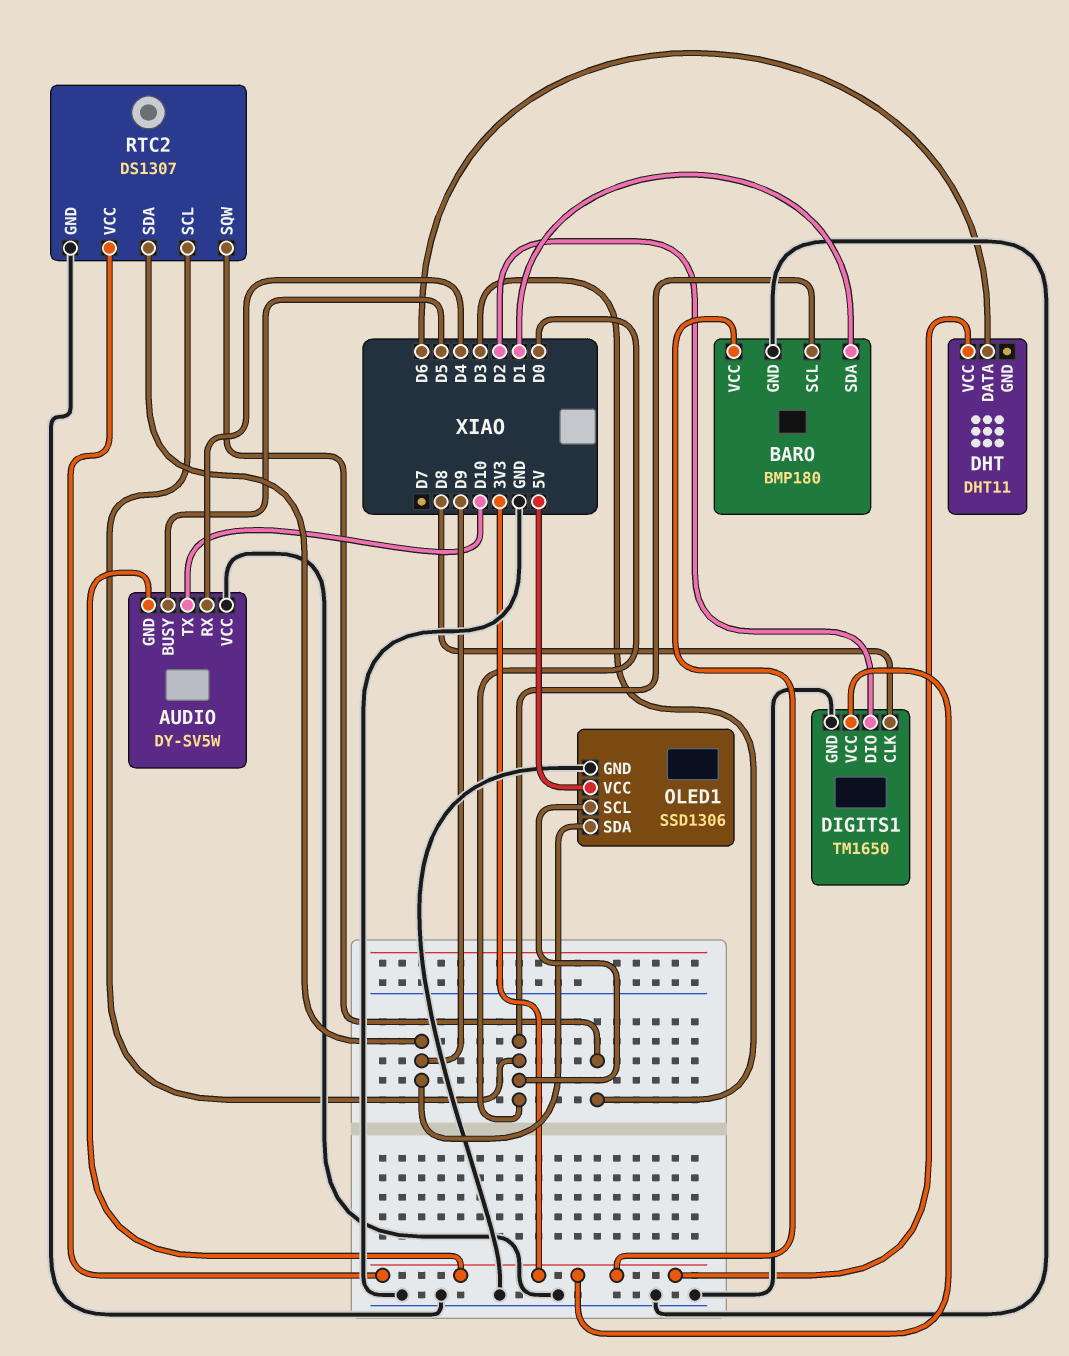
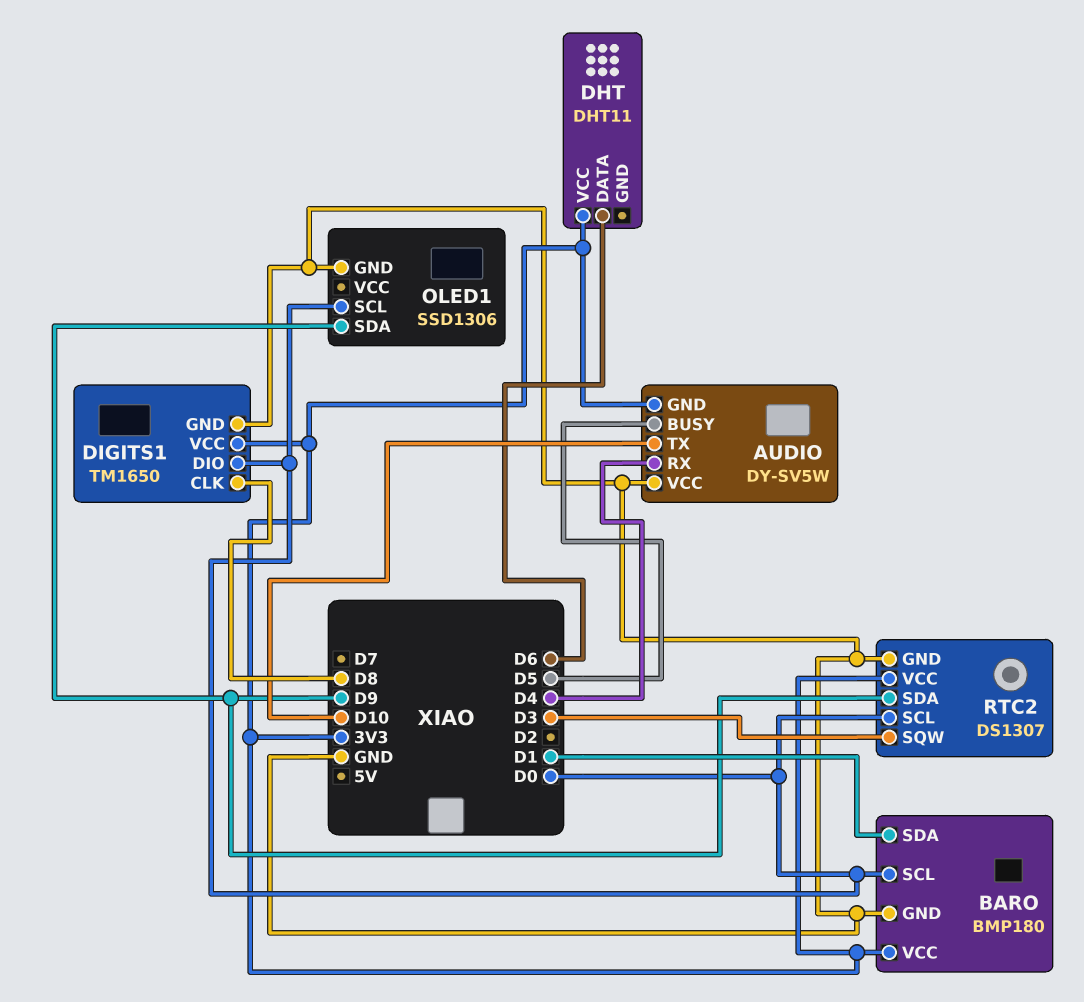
DIGITS1 pin DIO: D2 -> D0
OLED1 pin VCC: 5V -> none

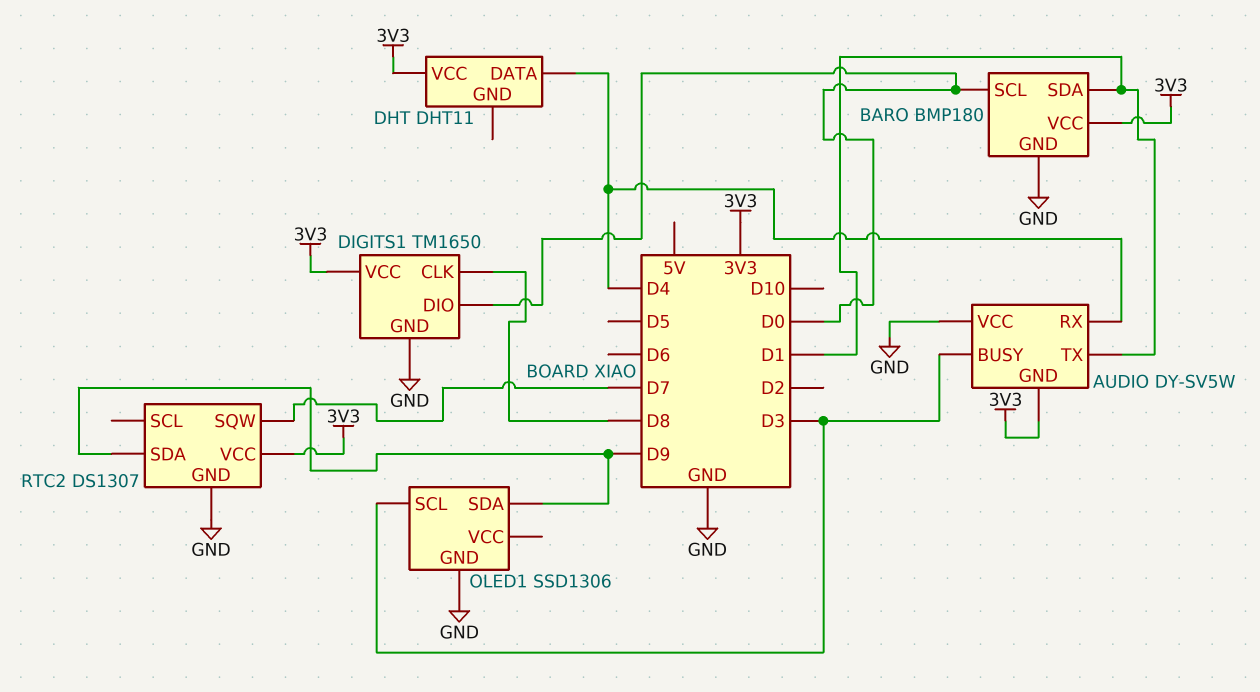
AUDIO pin BUSY: D5 -> D3
AUDIO pin TX: D10 -> D1
DHT pin DATA: D6 -> D4
OLED1 pin SCL: D0 -> D3
RTC2 pin SCL: D0 -> none
RTC2 pin SQW: D3 -> D7

